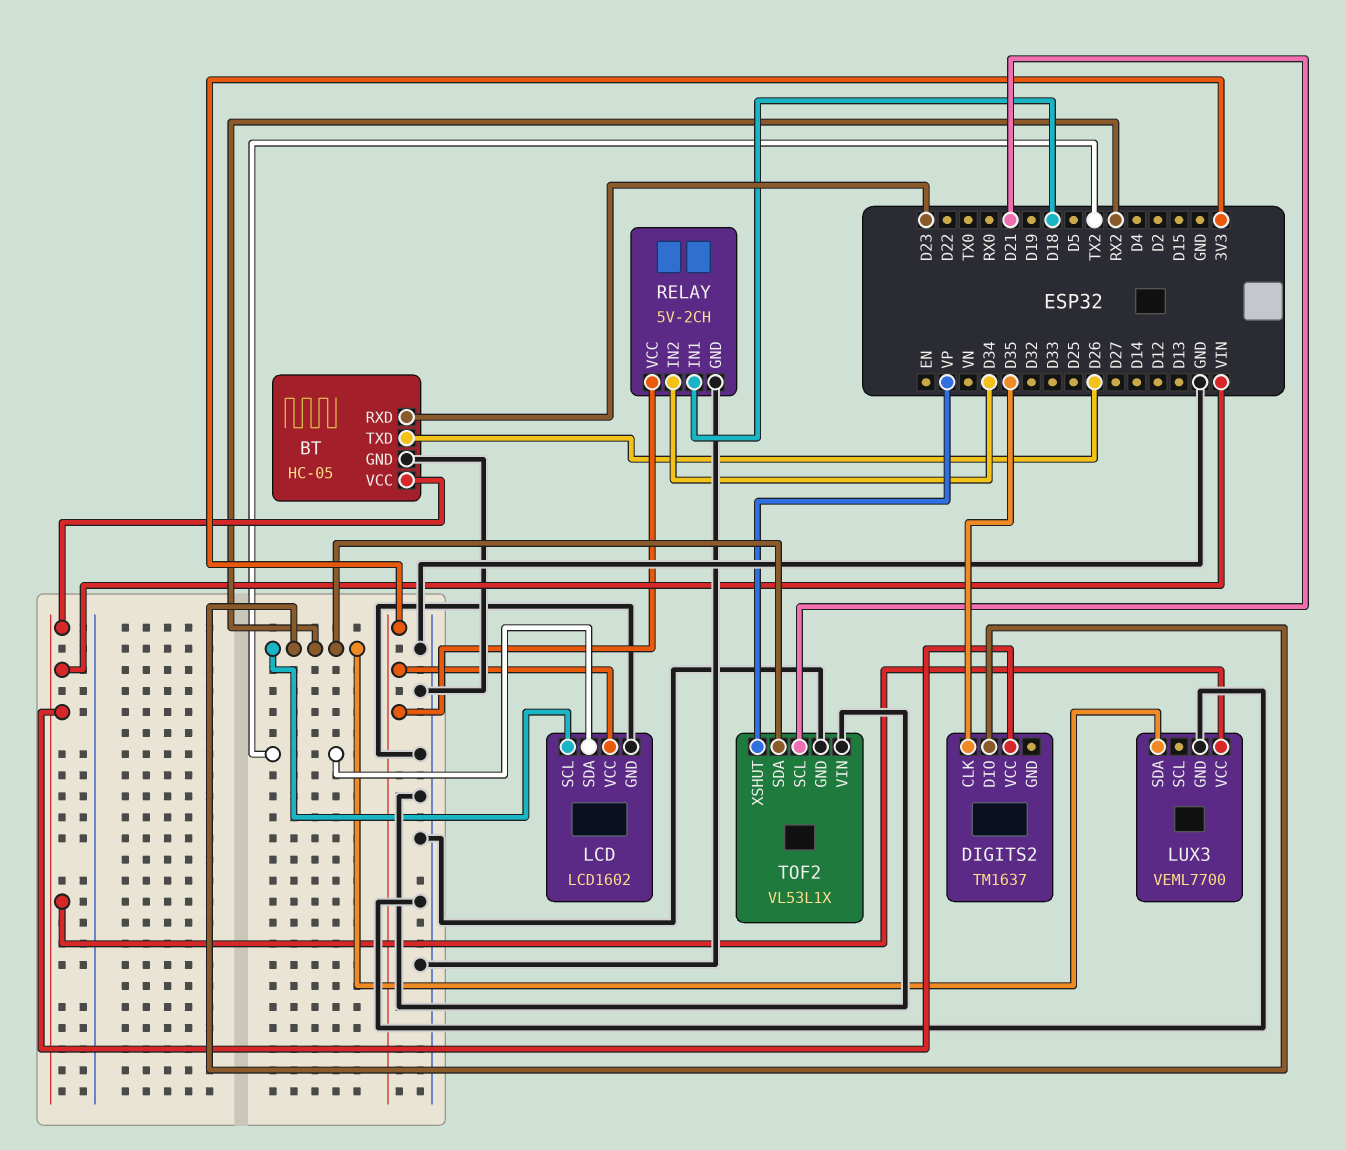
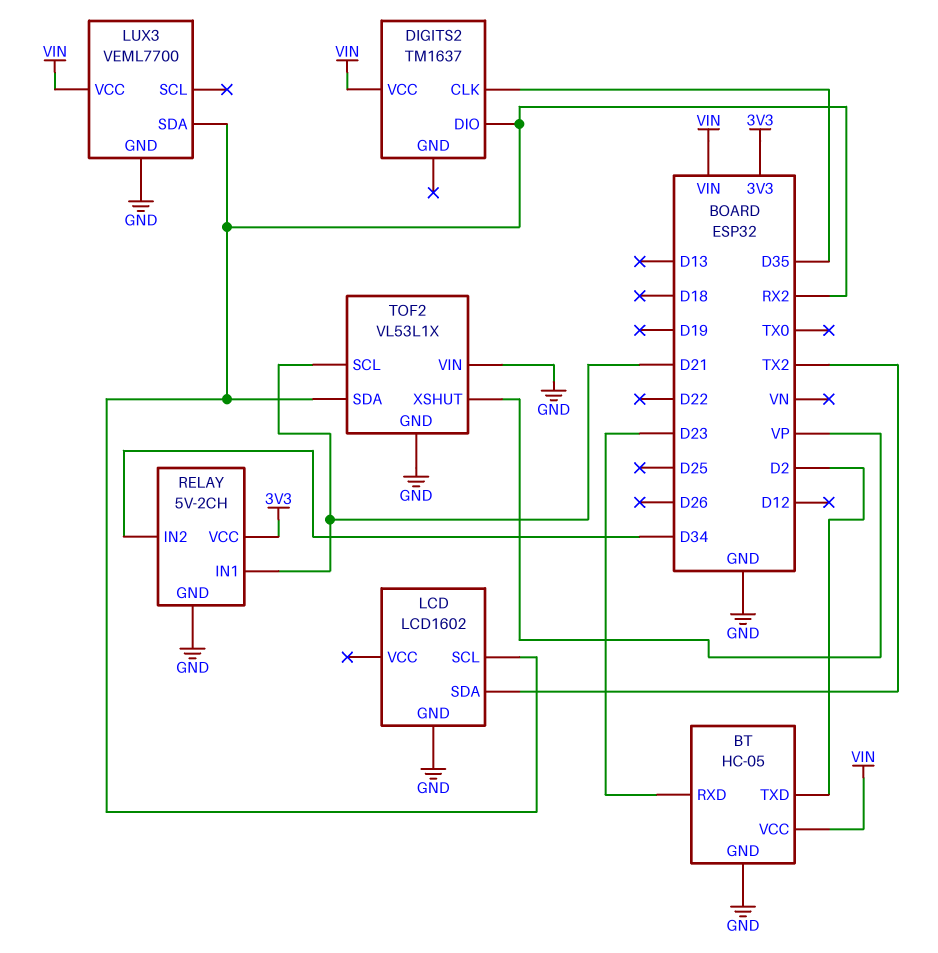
BT pin TXD: D26 -> D2
LCD pin VCC: 3V3 -> none
RELAY pin IN1: D18 -> D21

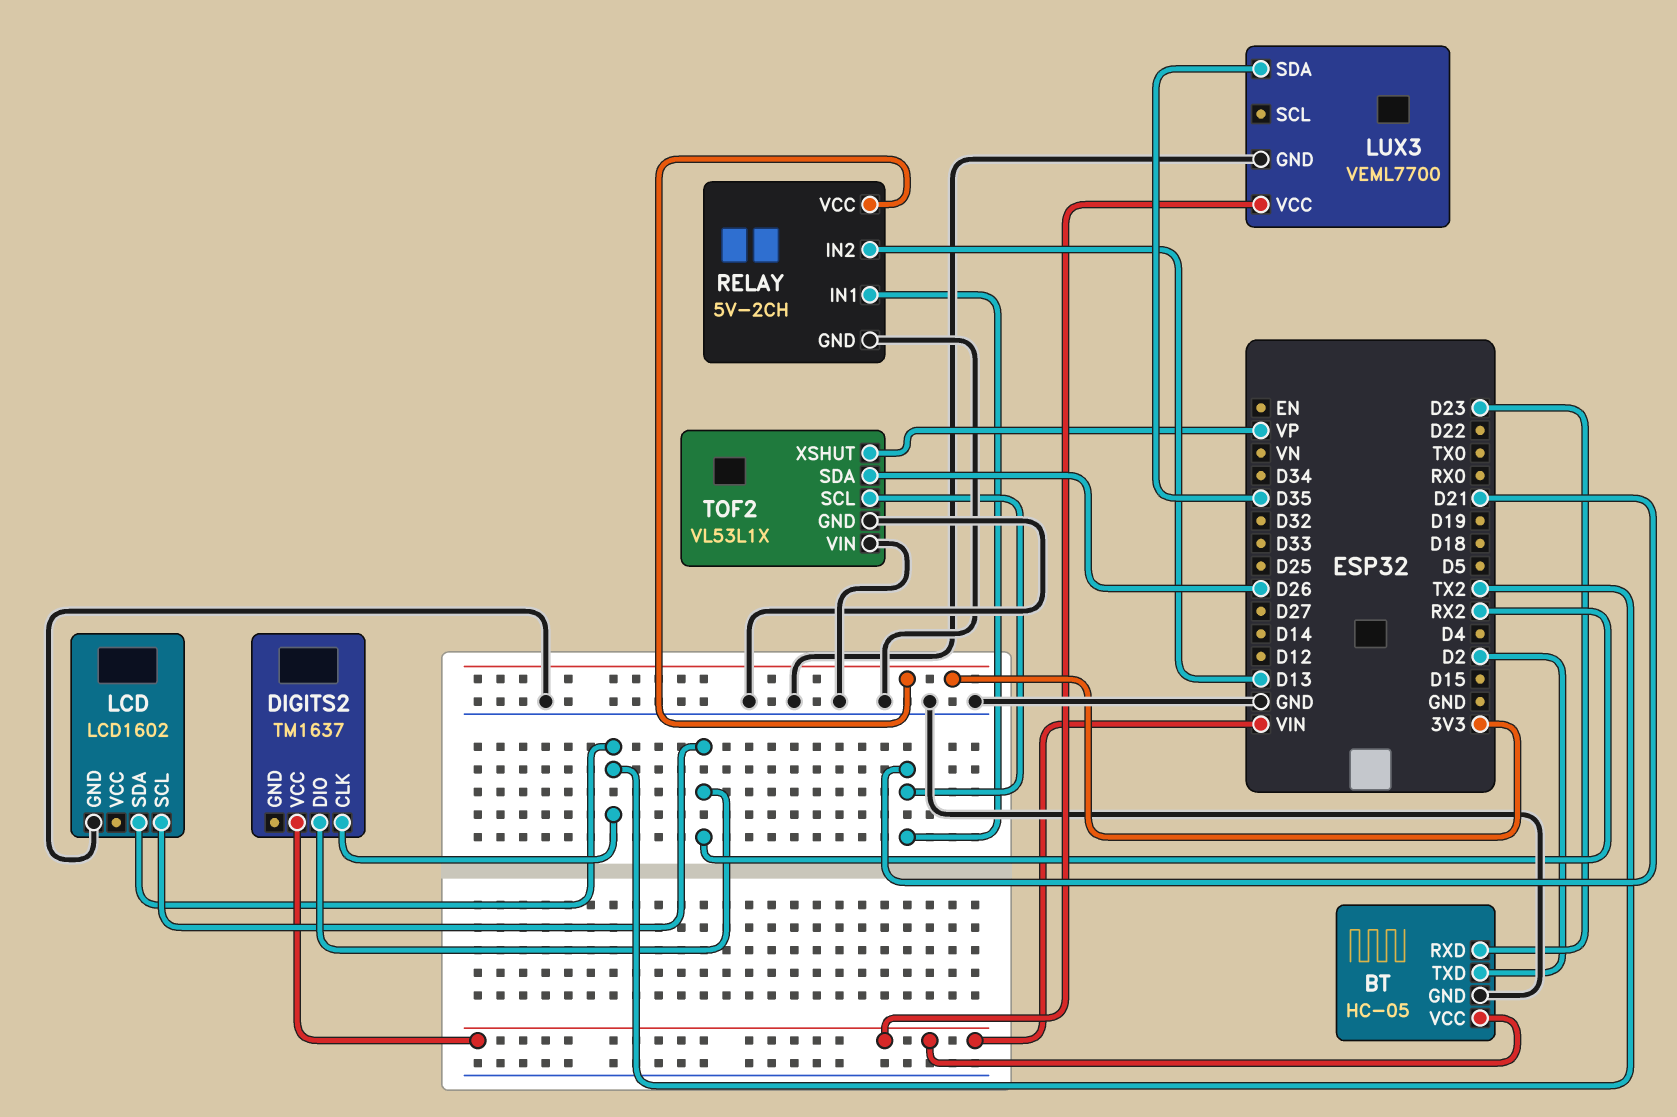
DIGITS2 pin CLK: D35 -> TX2
LUX3 pin SDA: RX2 -> D35
RELAY pin IN2: D34 -> D13
TOF2 pin SDA: RX2 -> D26

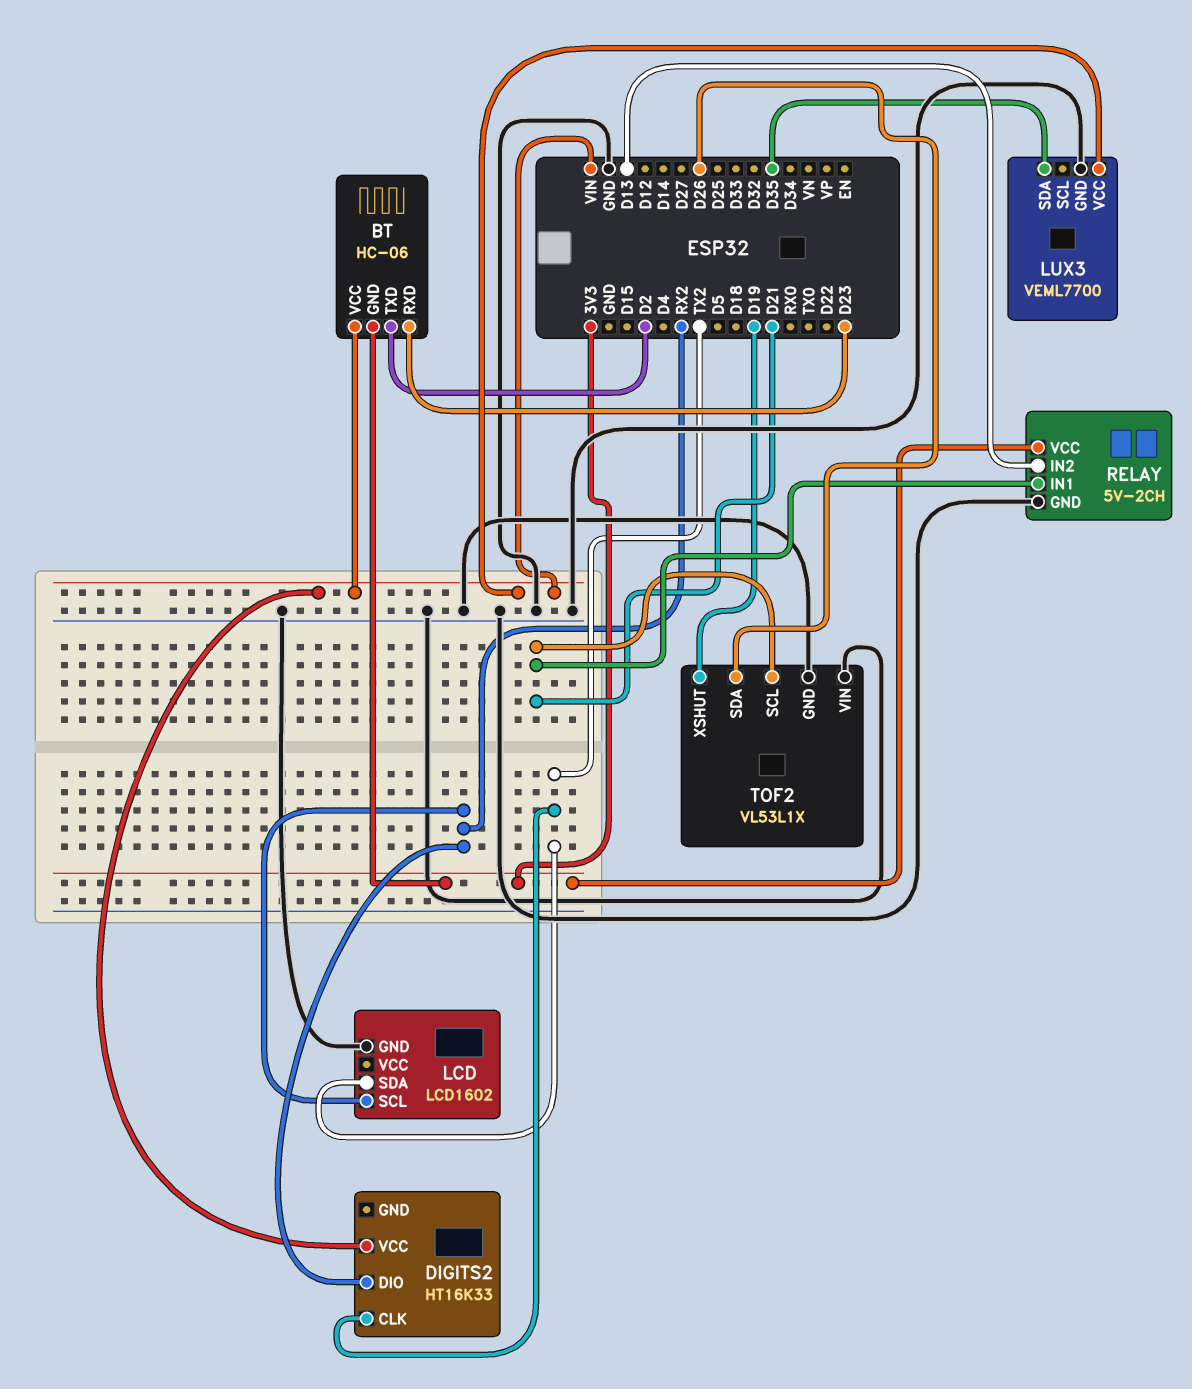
BT: HC-05 -> HC-06
BT pin GND: GND -> 3V3
DIGITS2: TM1637 -> HT16K33
TOF2 pin XSHUT: VP -> D19

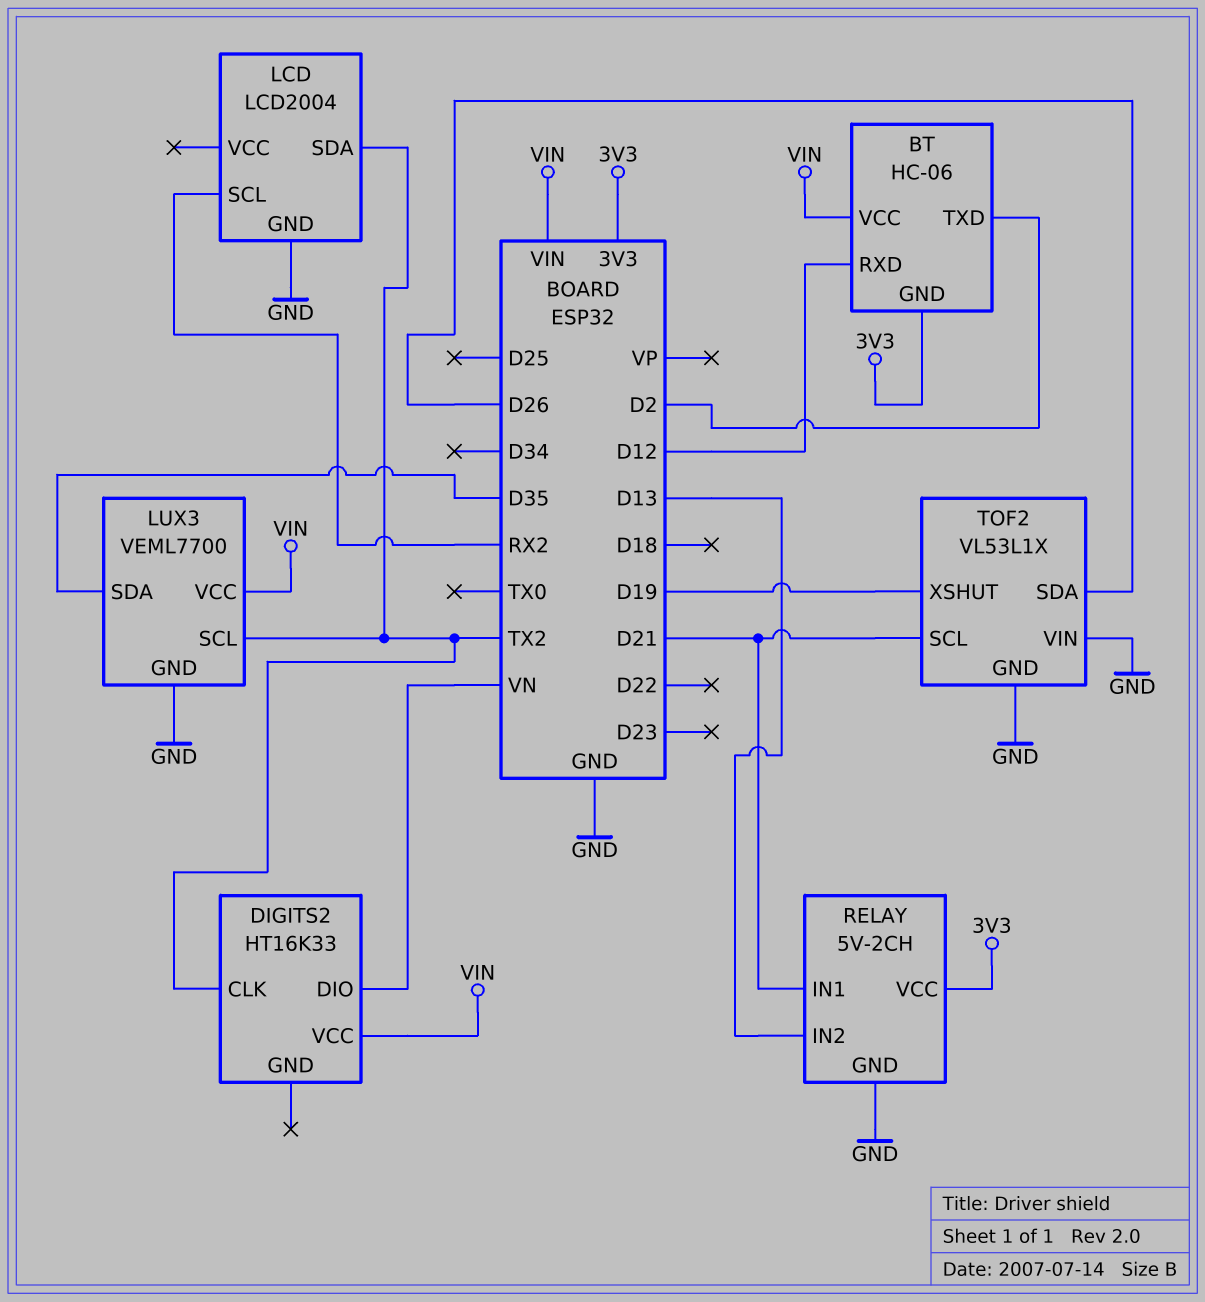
BT pin RXD: D23 -> D12
DIGITS2 pin DIO: RX2 -> VN
LCD: LCD1602 -> LCD2004
LUX3 pin SCL: none -> TX2

